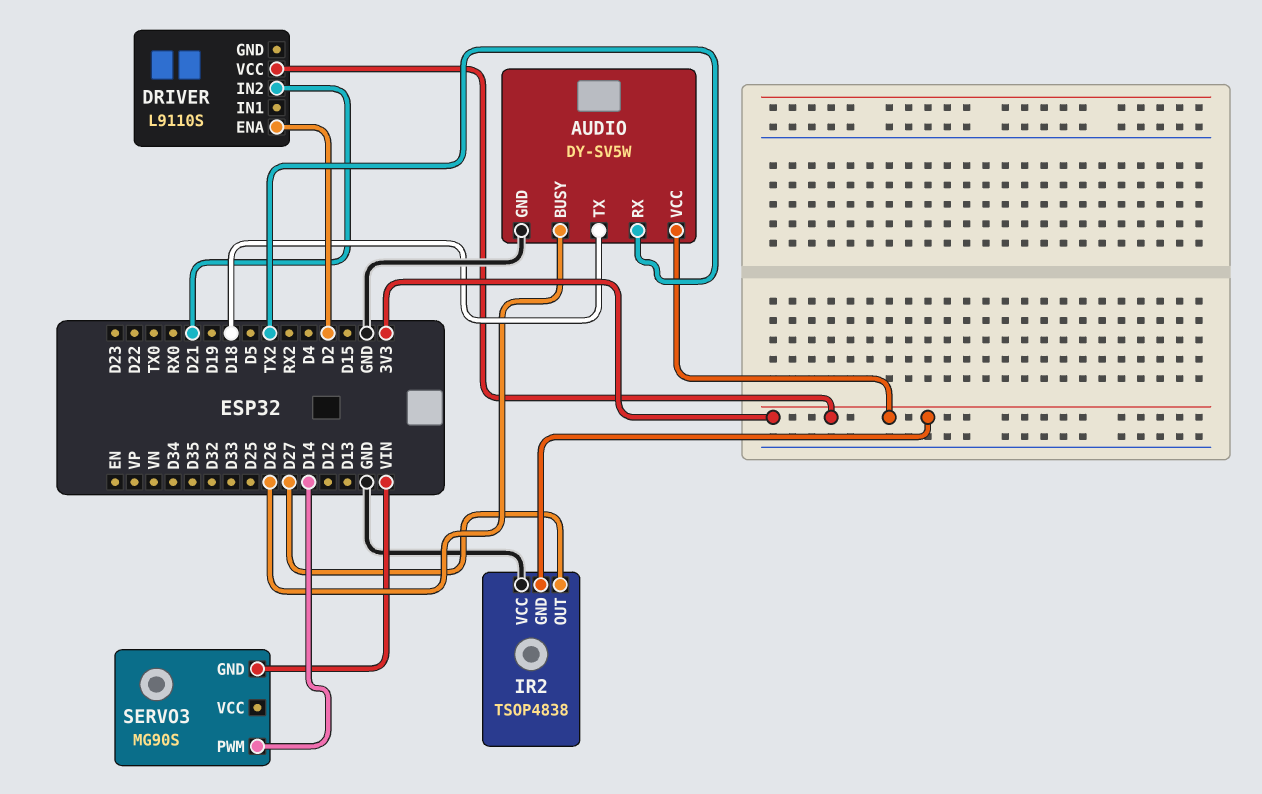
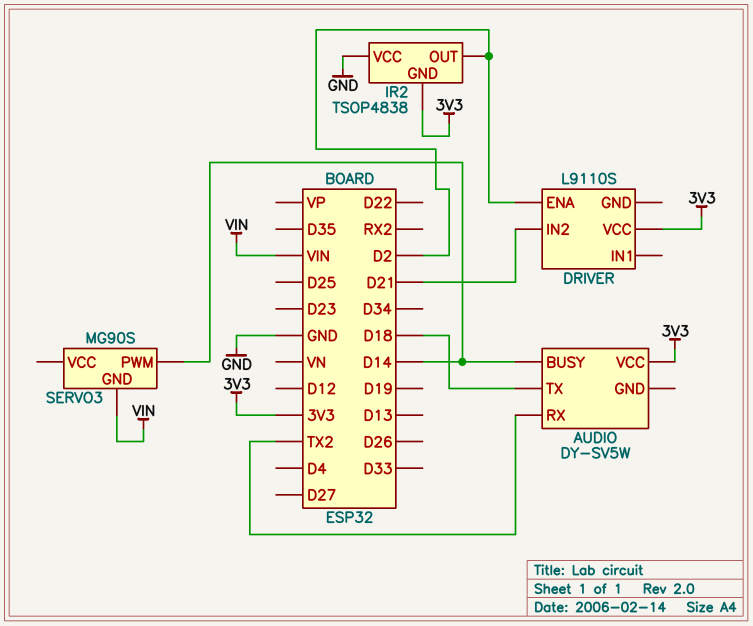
AUDIO pin BUSY: D26 -> D14
AUDIO pin GND: GND -> none
IR2 pin OUT: D27 -> D2

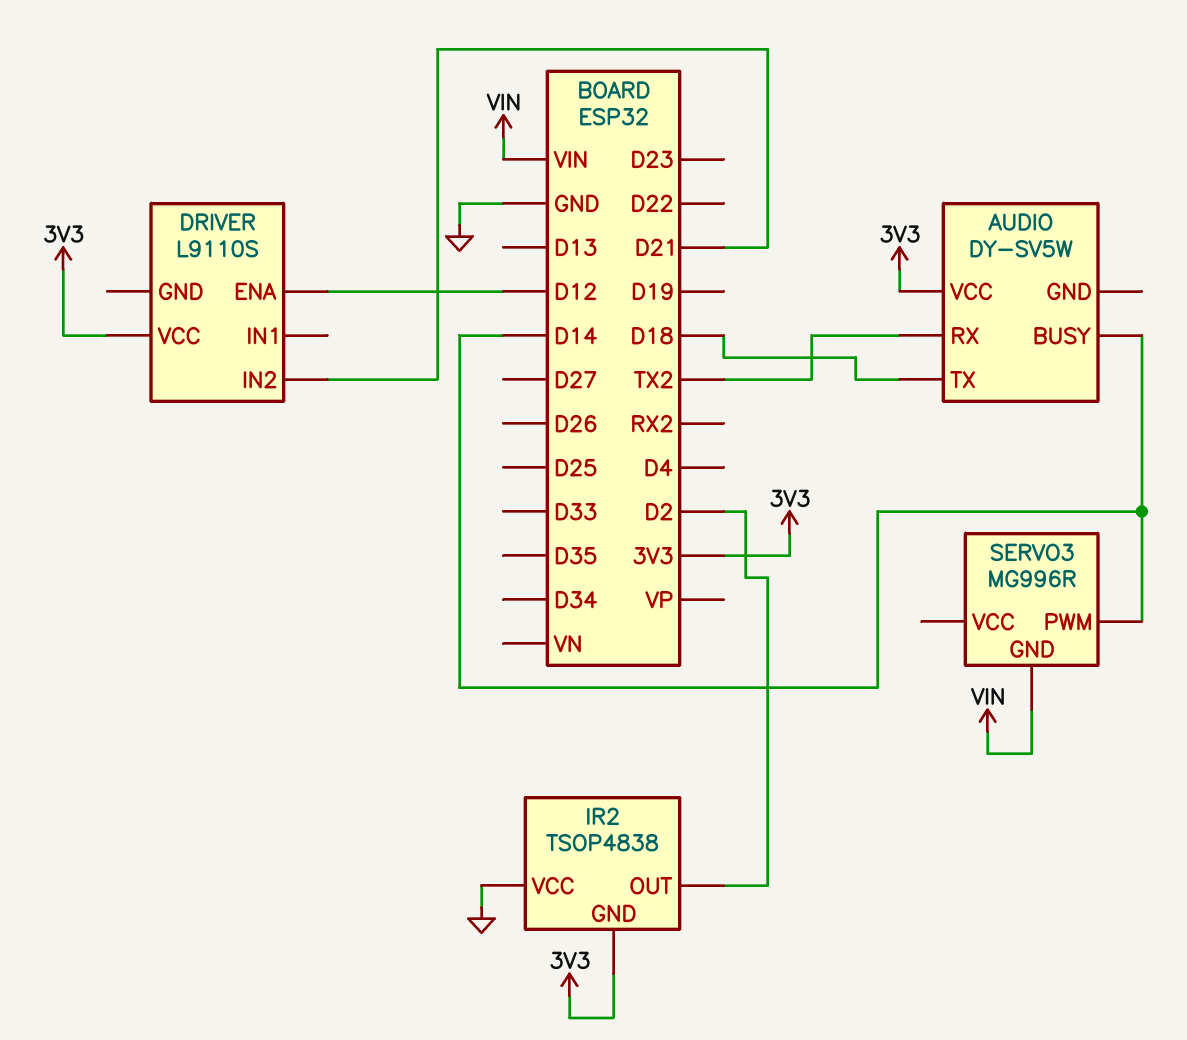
DRIVER pin ENA: D2 -> D12
SERVO3: MG90S -> MG996R

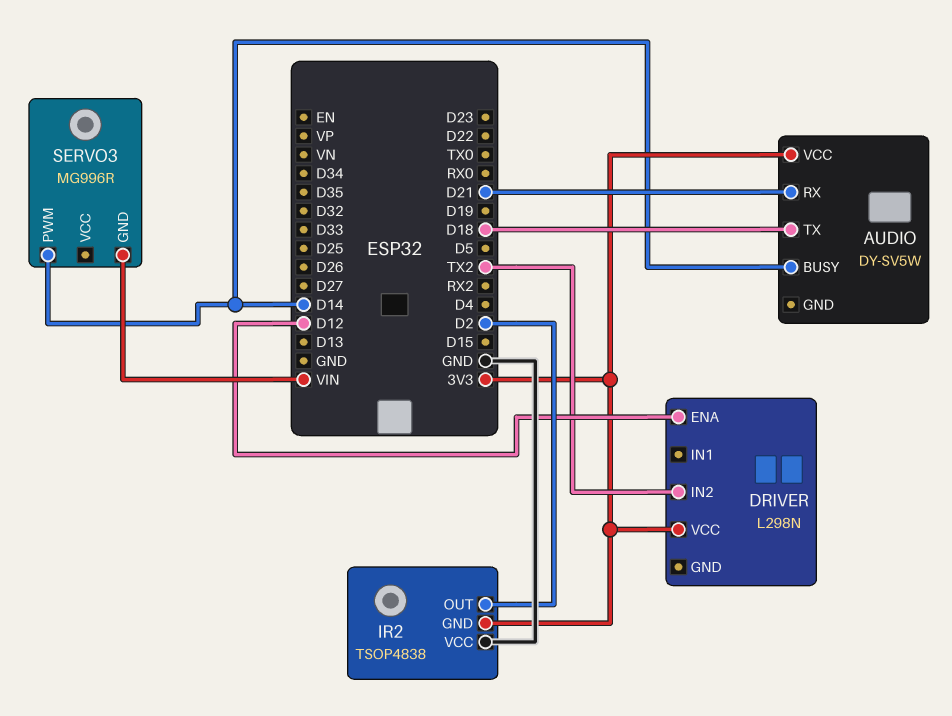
AUDIO pin RX: TX2 -> D21
DRIVER: L9110S -> L298N
DRIVER pin IN2: D21 -> TX2

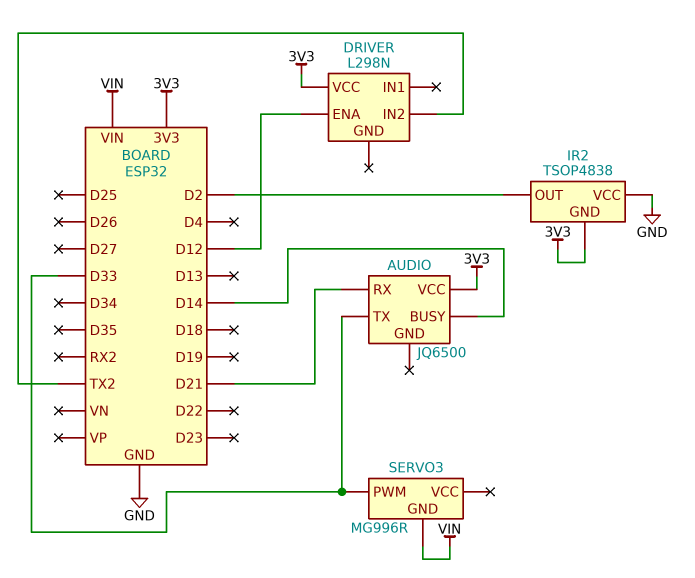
AUDIO: DY-SV5W -> JQ6500
AUDIO pin TX: D18 -> D33
SERVO3 pin PWM: D14 -> D33

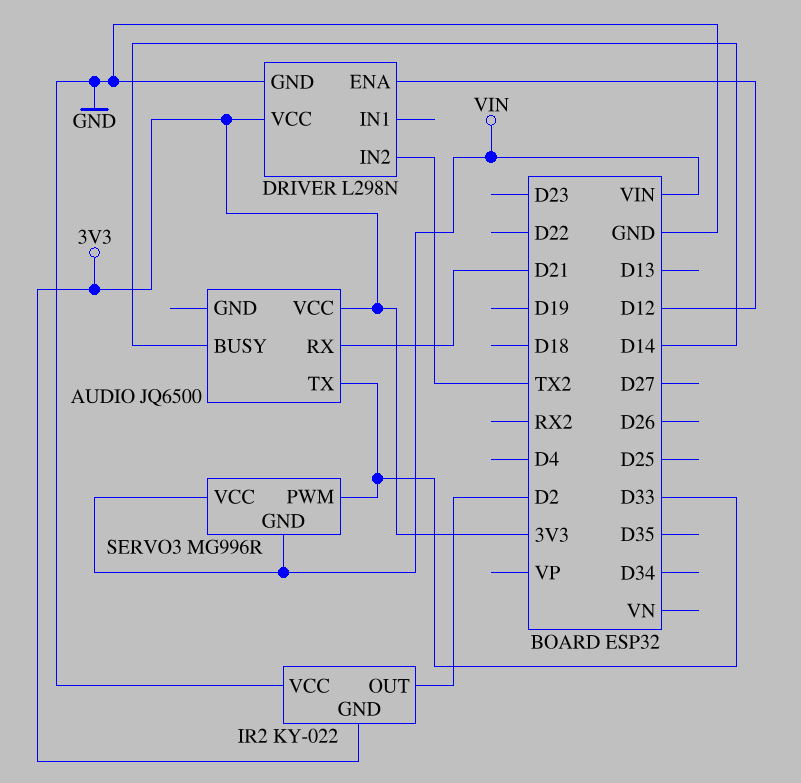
DRIVER pin GND: none -> GND
IR2: TSOP4838 -> KY-022
SERVO3 pin VCC: none -> VIN

